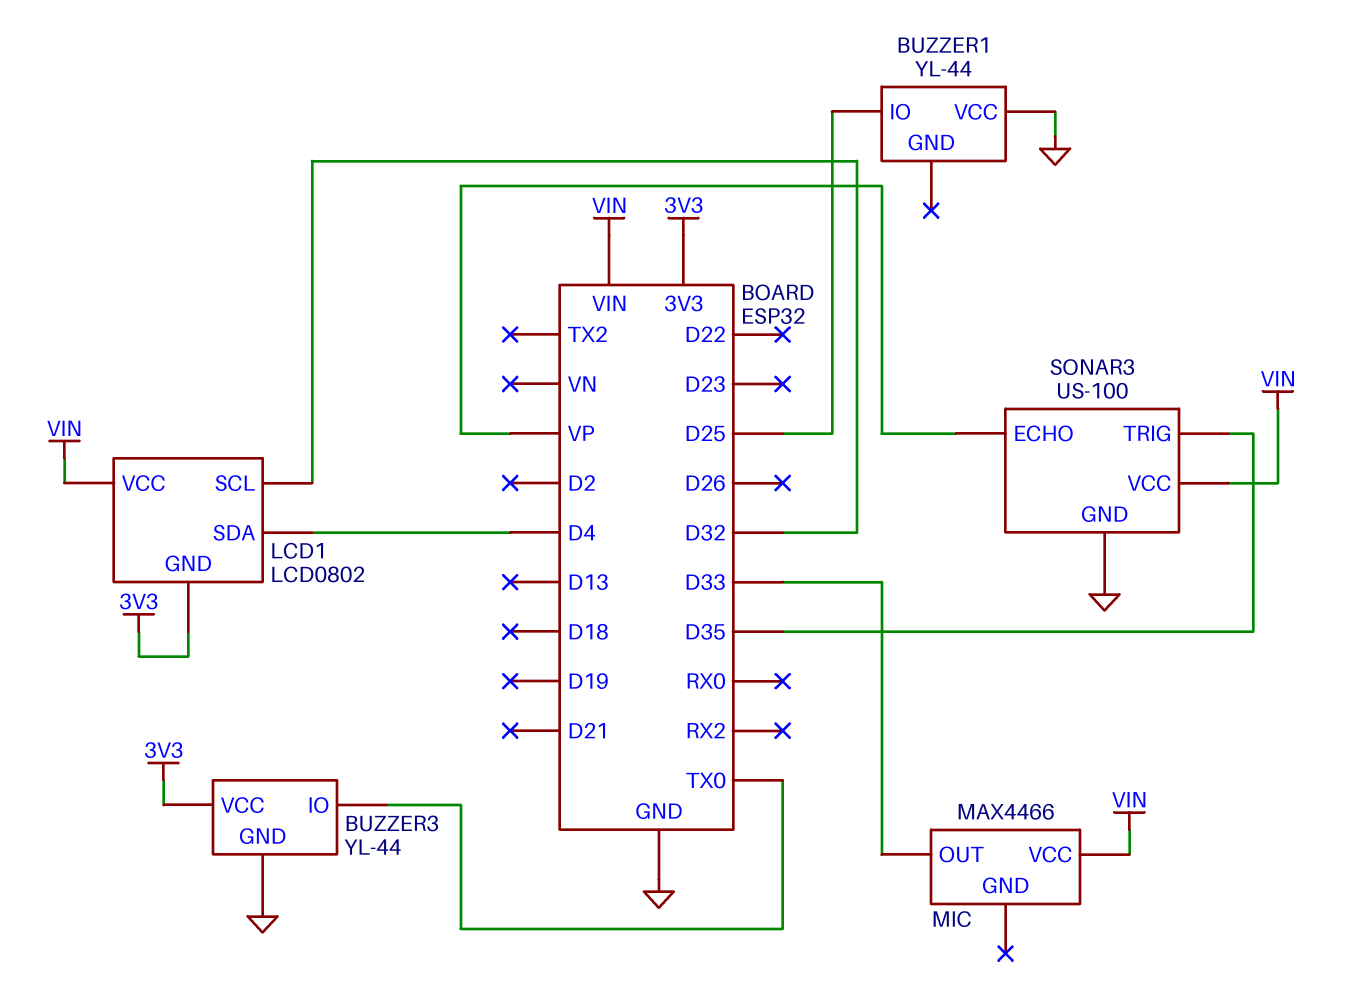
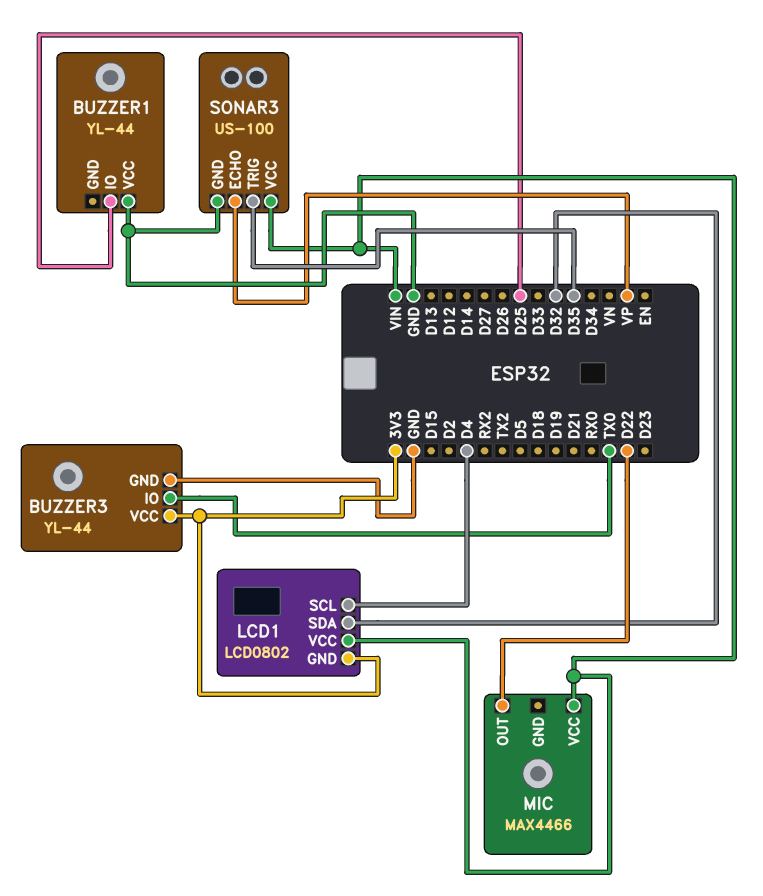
LCD1 pin SCL: D32 -> D4
LCD1 pin SDA: D4 -> D32
MIC pin OUT: D33 -> D22

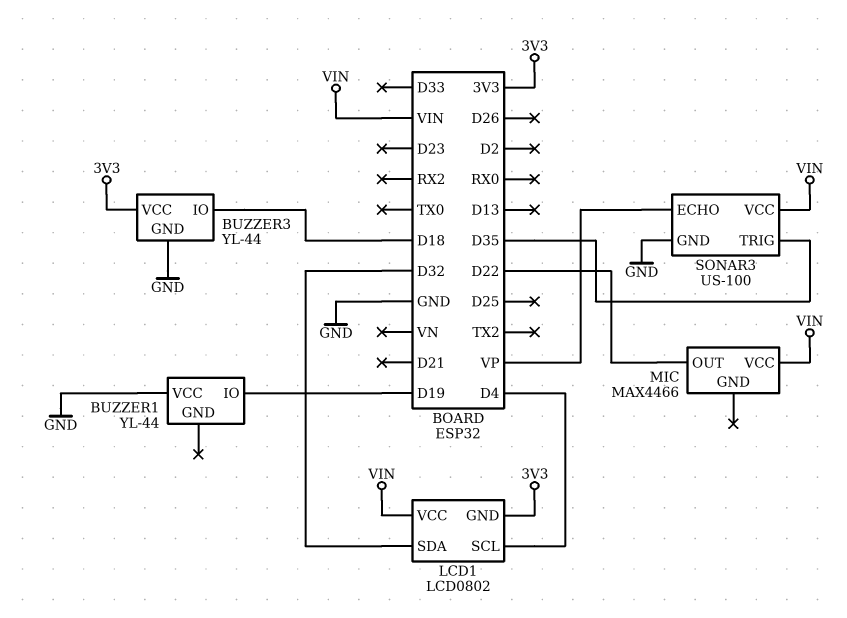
BUZZER1 pin IO: D25 -> D19
BUZZER3 pin IO: TX0 -> D18

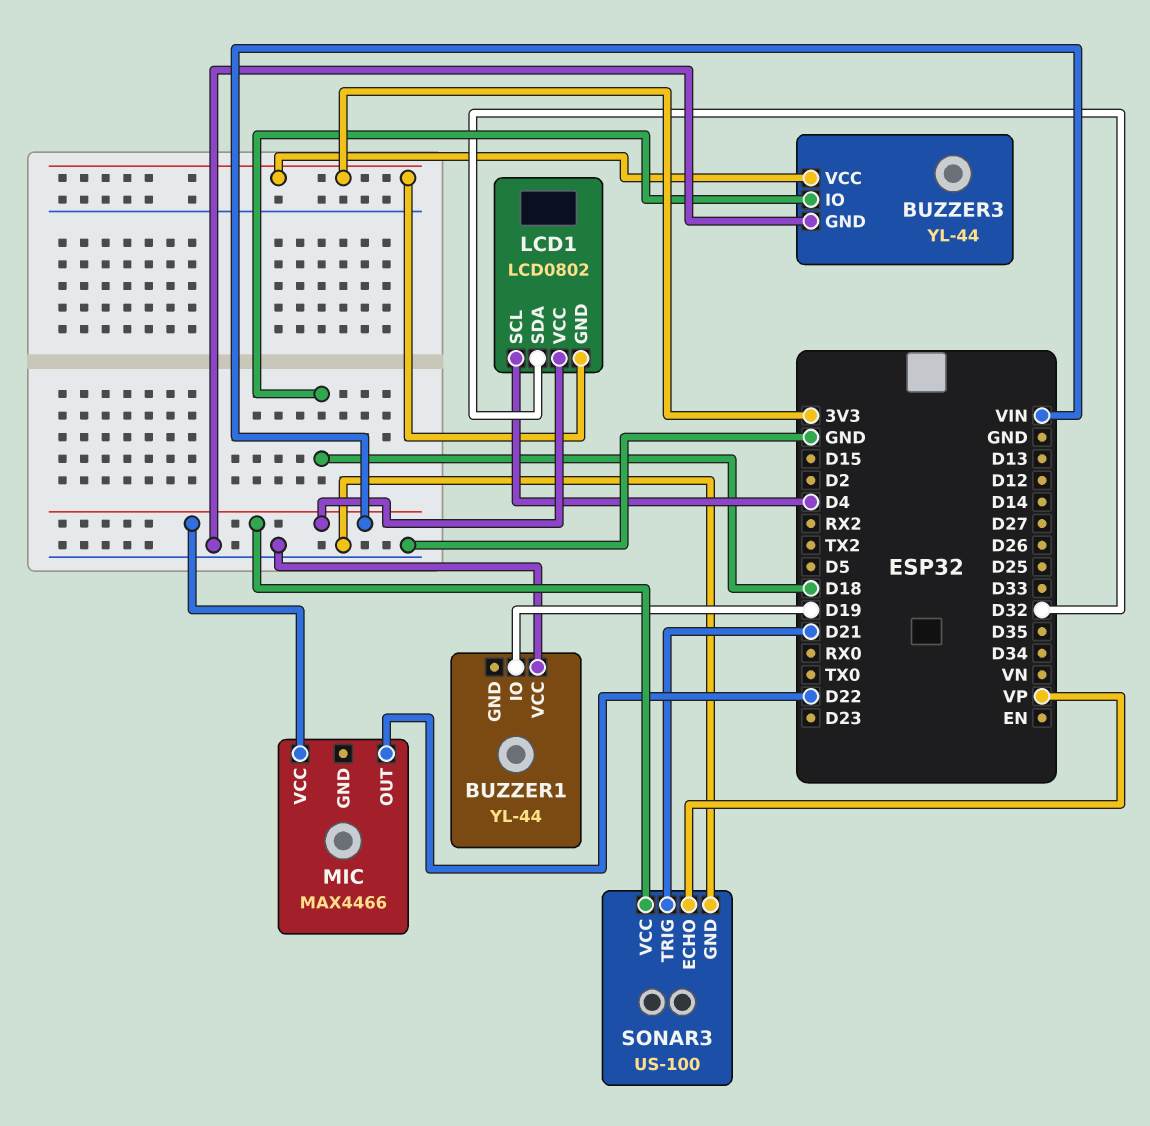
SONAR3 pin TRIG: D35 -> D21

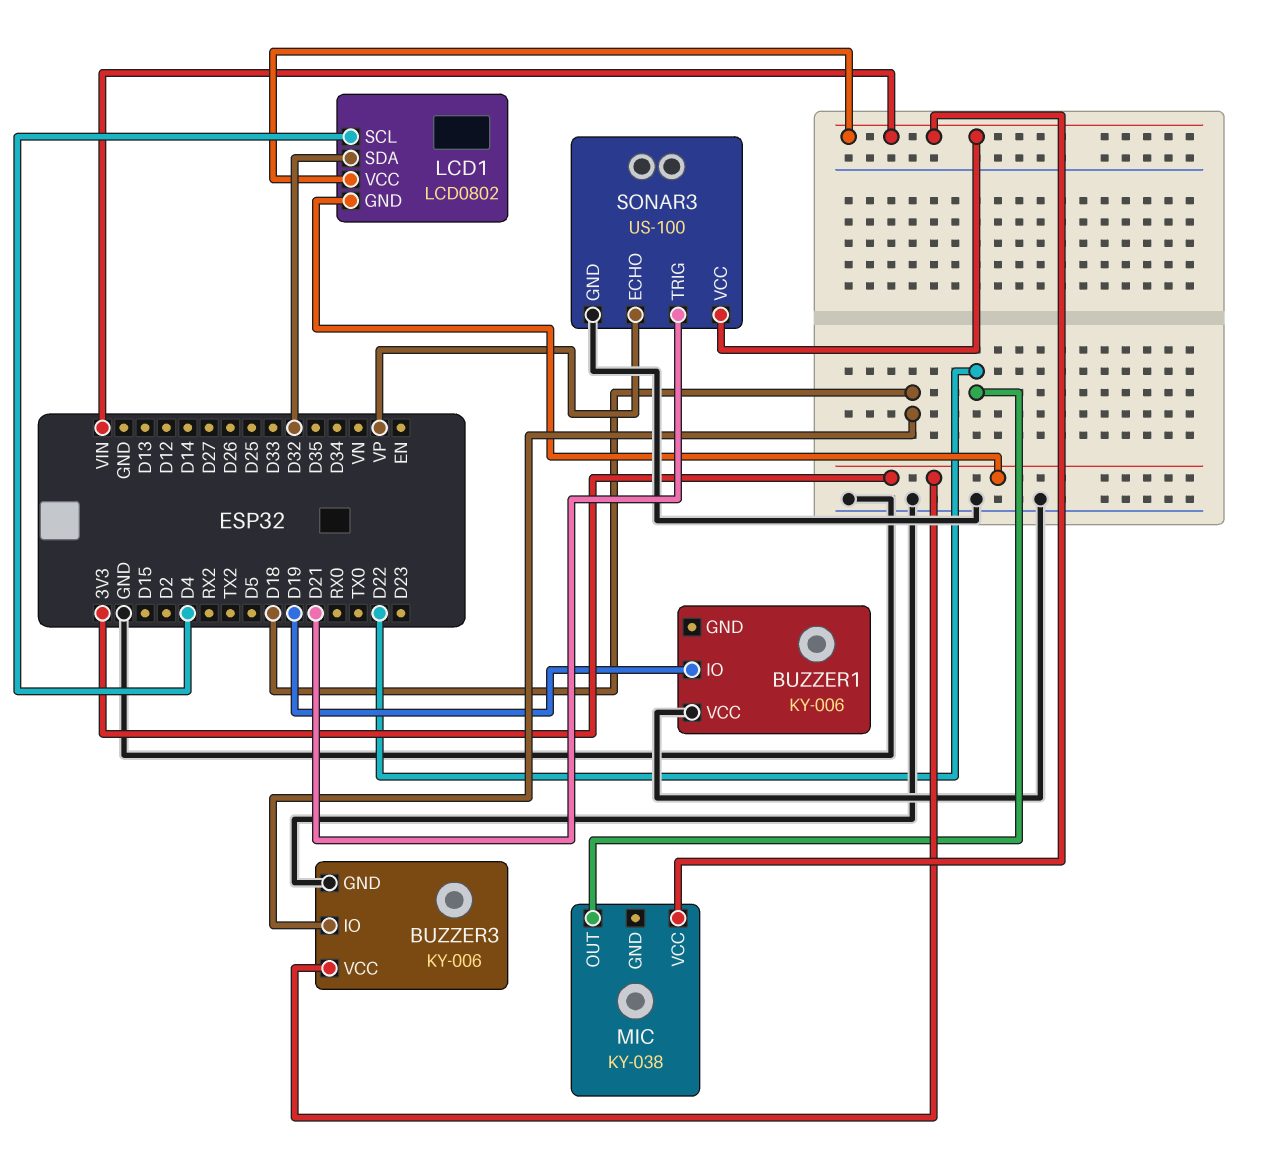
BUZZER1: YL-44 -> KY-006
BUZZER3: YL-44 -> KY-006
MIC: MAX4466 -> KY-038

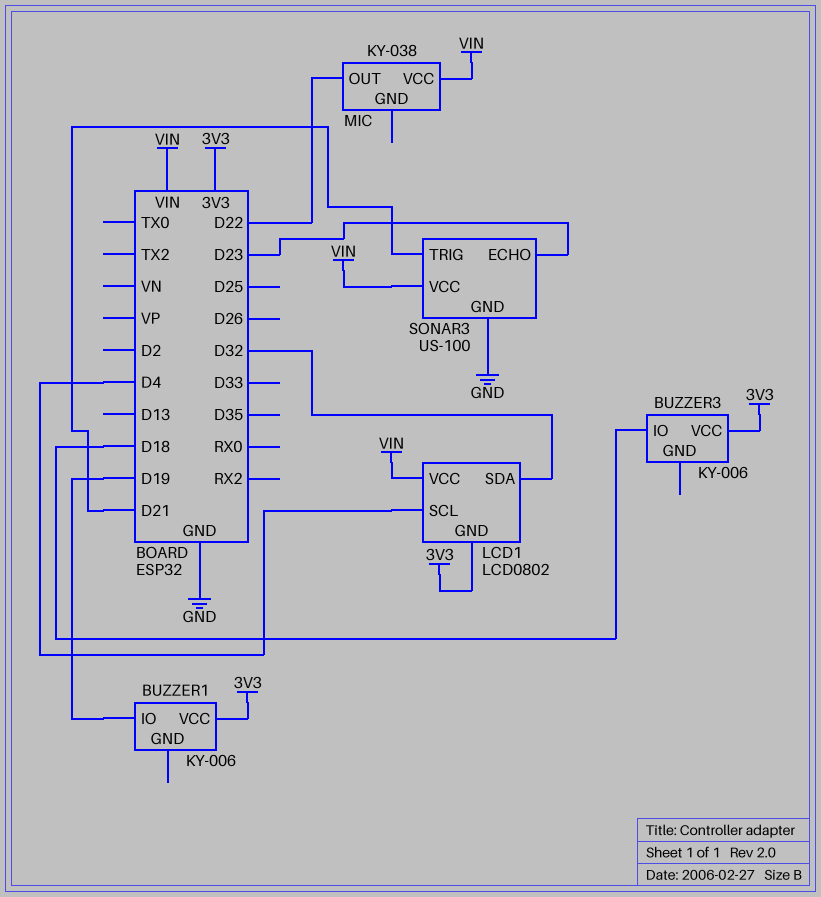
BUZZER1 pin VCC: GND -> 3V3
BUZZER3 pin GND: GND -> none
SONAR3 pin ECHO: VP -> D23

